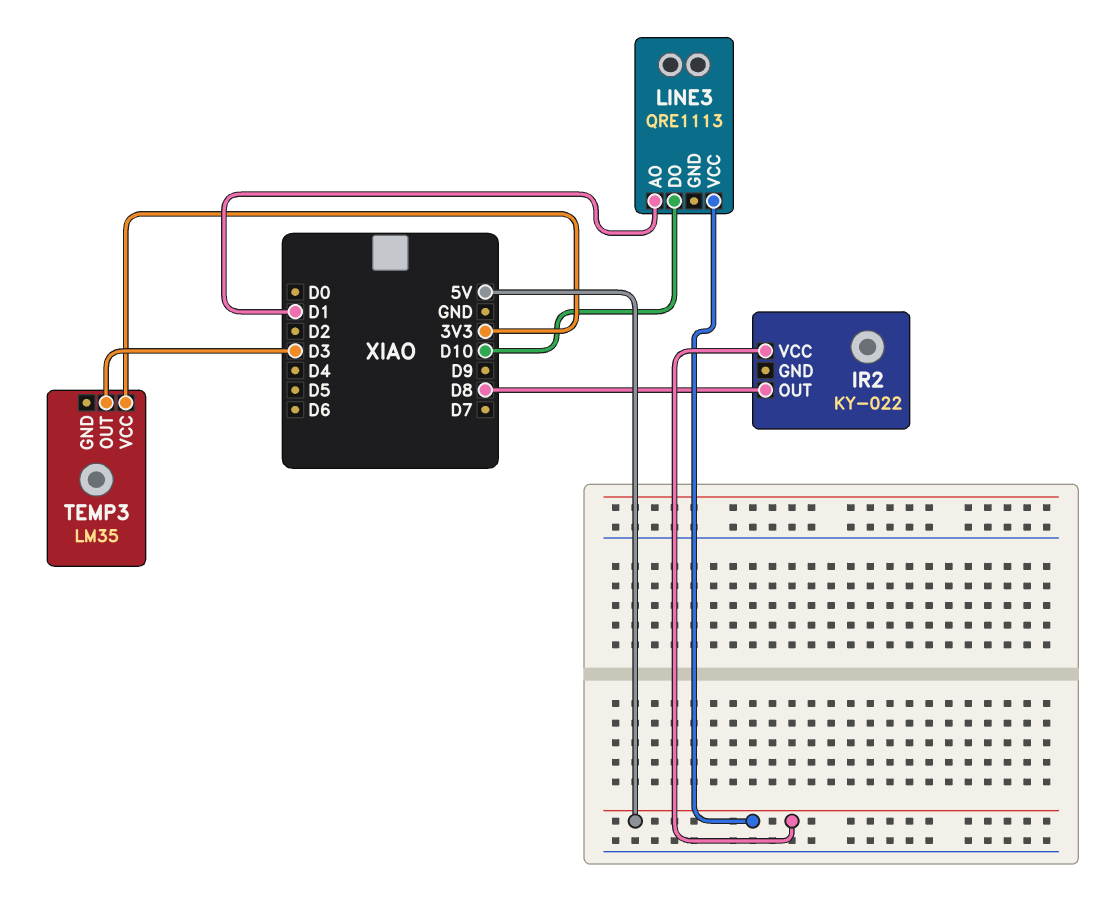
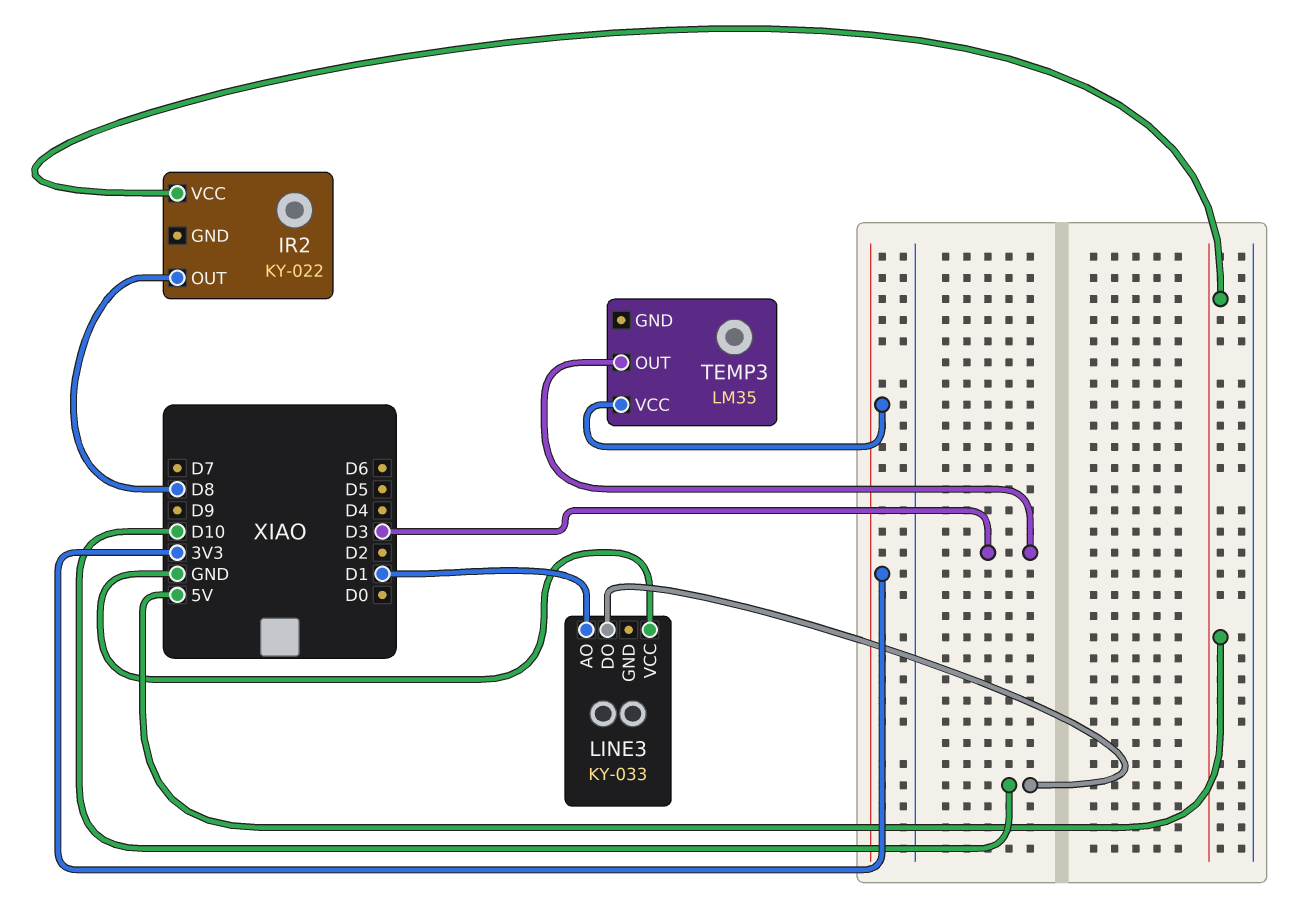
LINE3: QRE1113 -> KY-033
LINE3 pin VCC: 5V -> GND

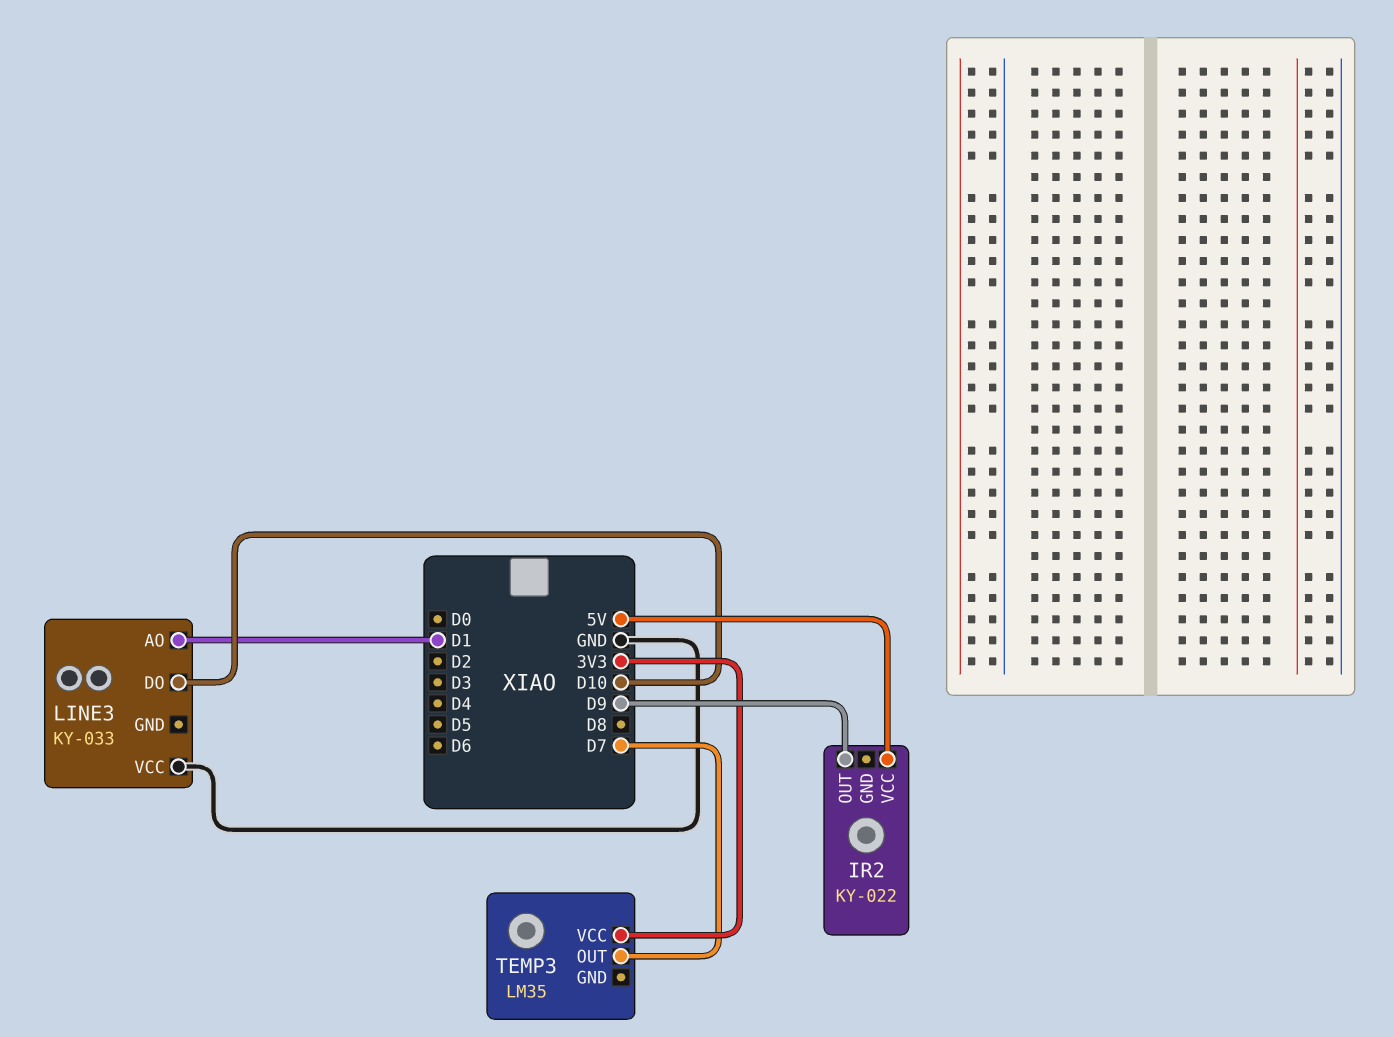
IR2 pin OUT: D8 -> D9
TEMP3 pin OUT: D3 -> D7

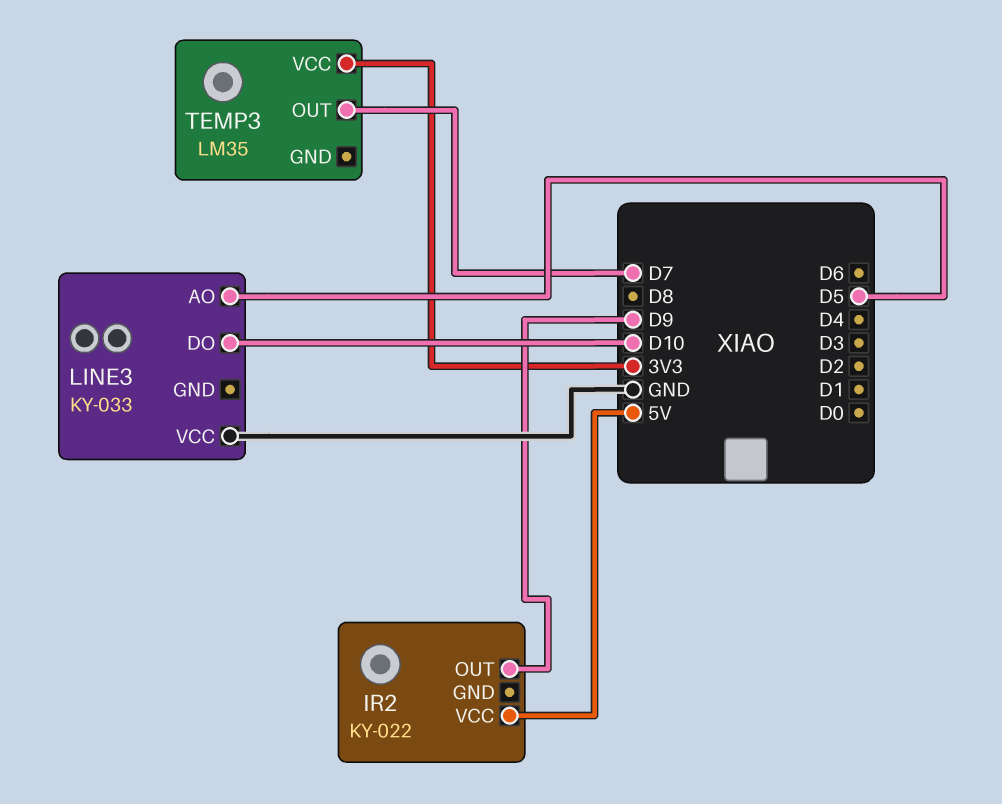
LINE3 pin AO: D1 -> D5

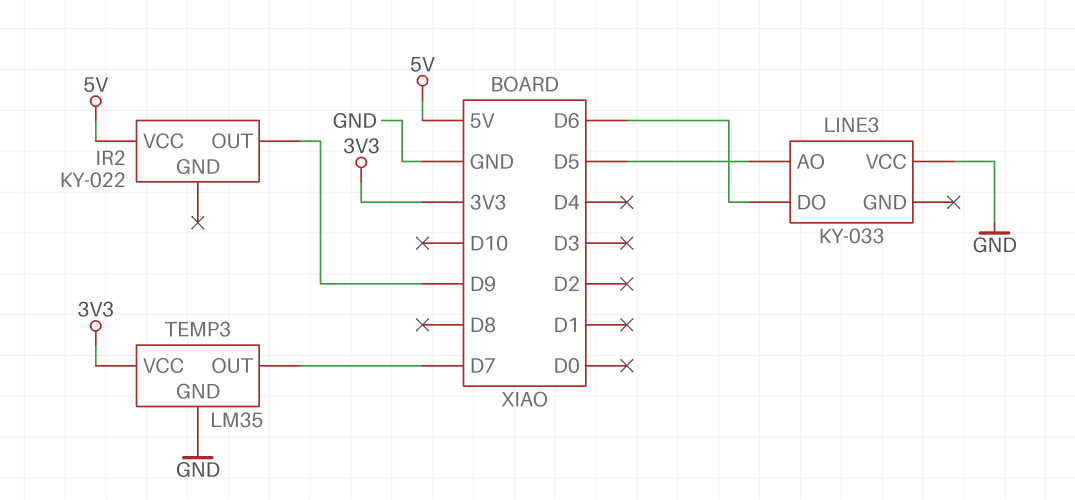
LINE3 pin DO: D10 -> D6
TEMP3 pin GND: none -> GND

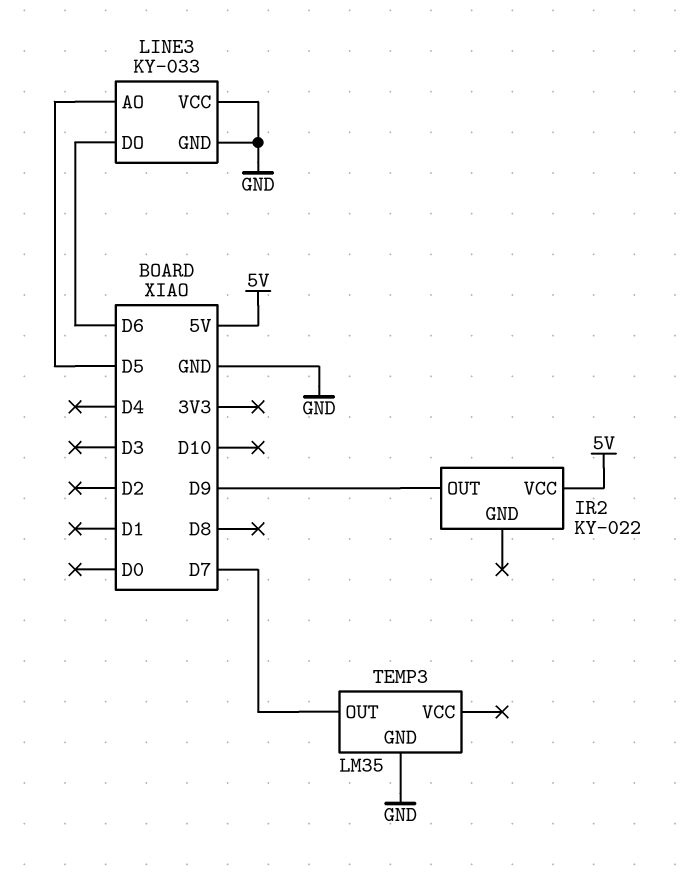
LINE3 pin GND: none -> GND
TEMP3 pin VCC: 3V3 -> none

